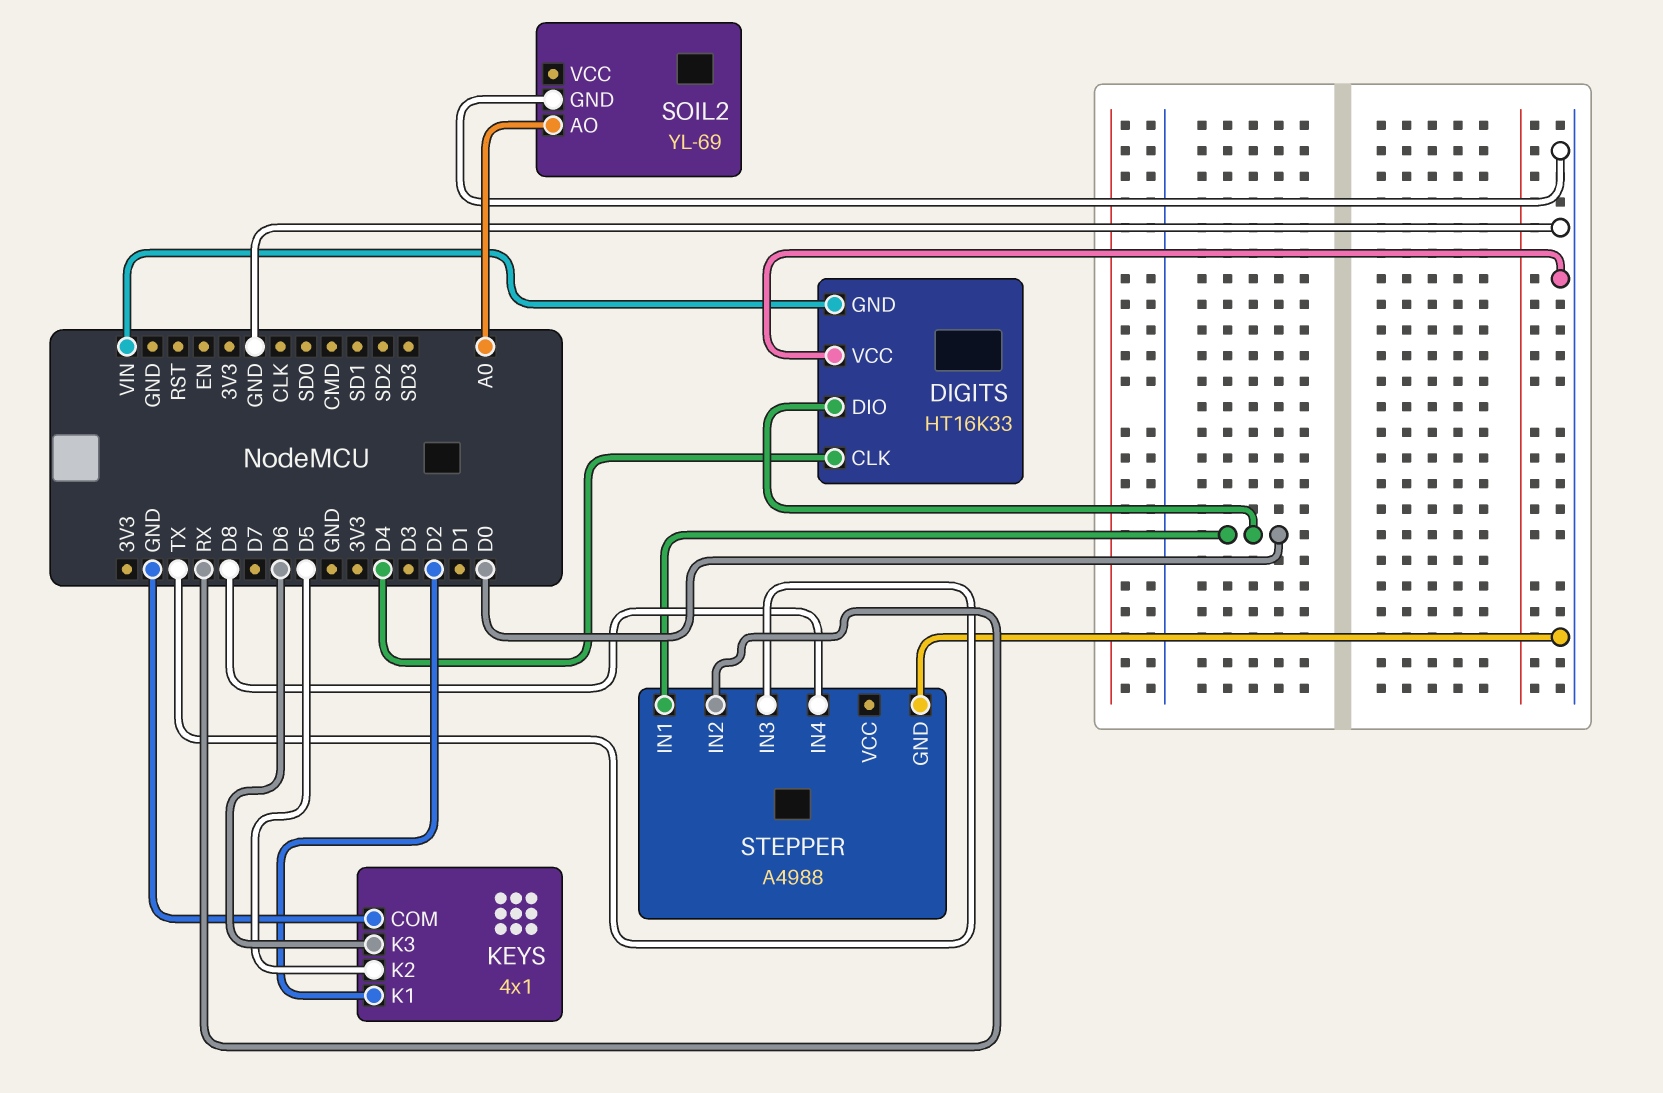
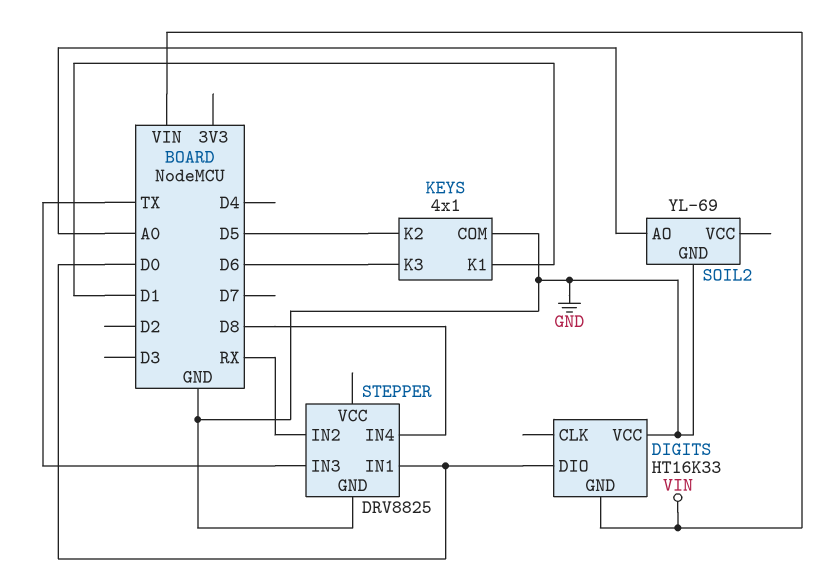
DIGITS pin CLK: D4 -> none
KEYS pin K1: D2 -> D1
STEPPER: A4988 -> DRV8825

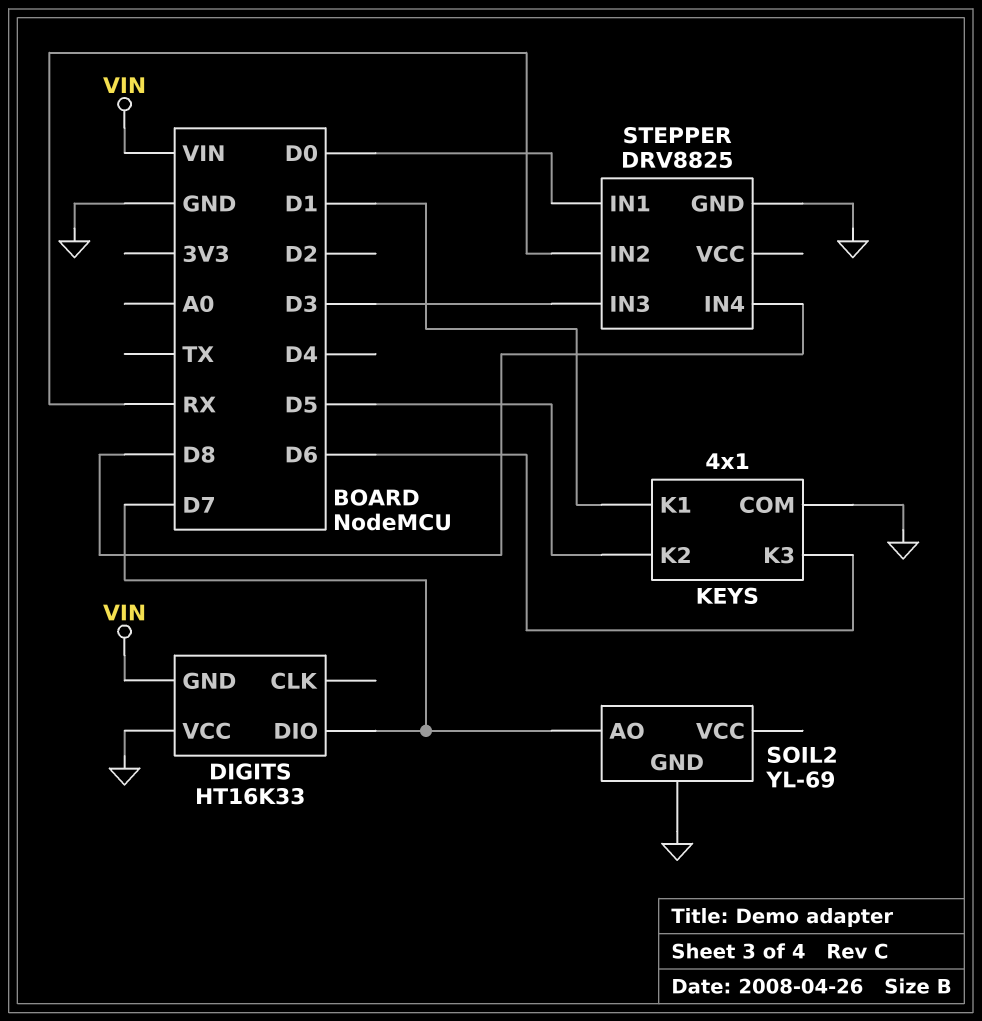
DIGITS pin DIO: D0 -> D7
SOIL2 pin AO: A0 -> D7
STEPPER pin IN3: TX -> D3

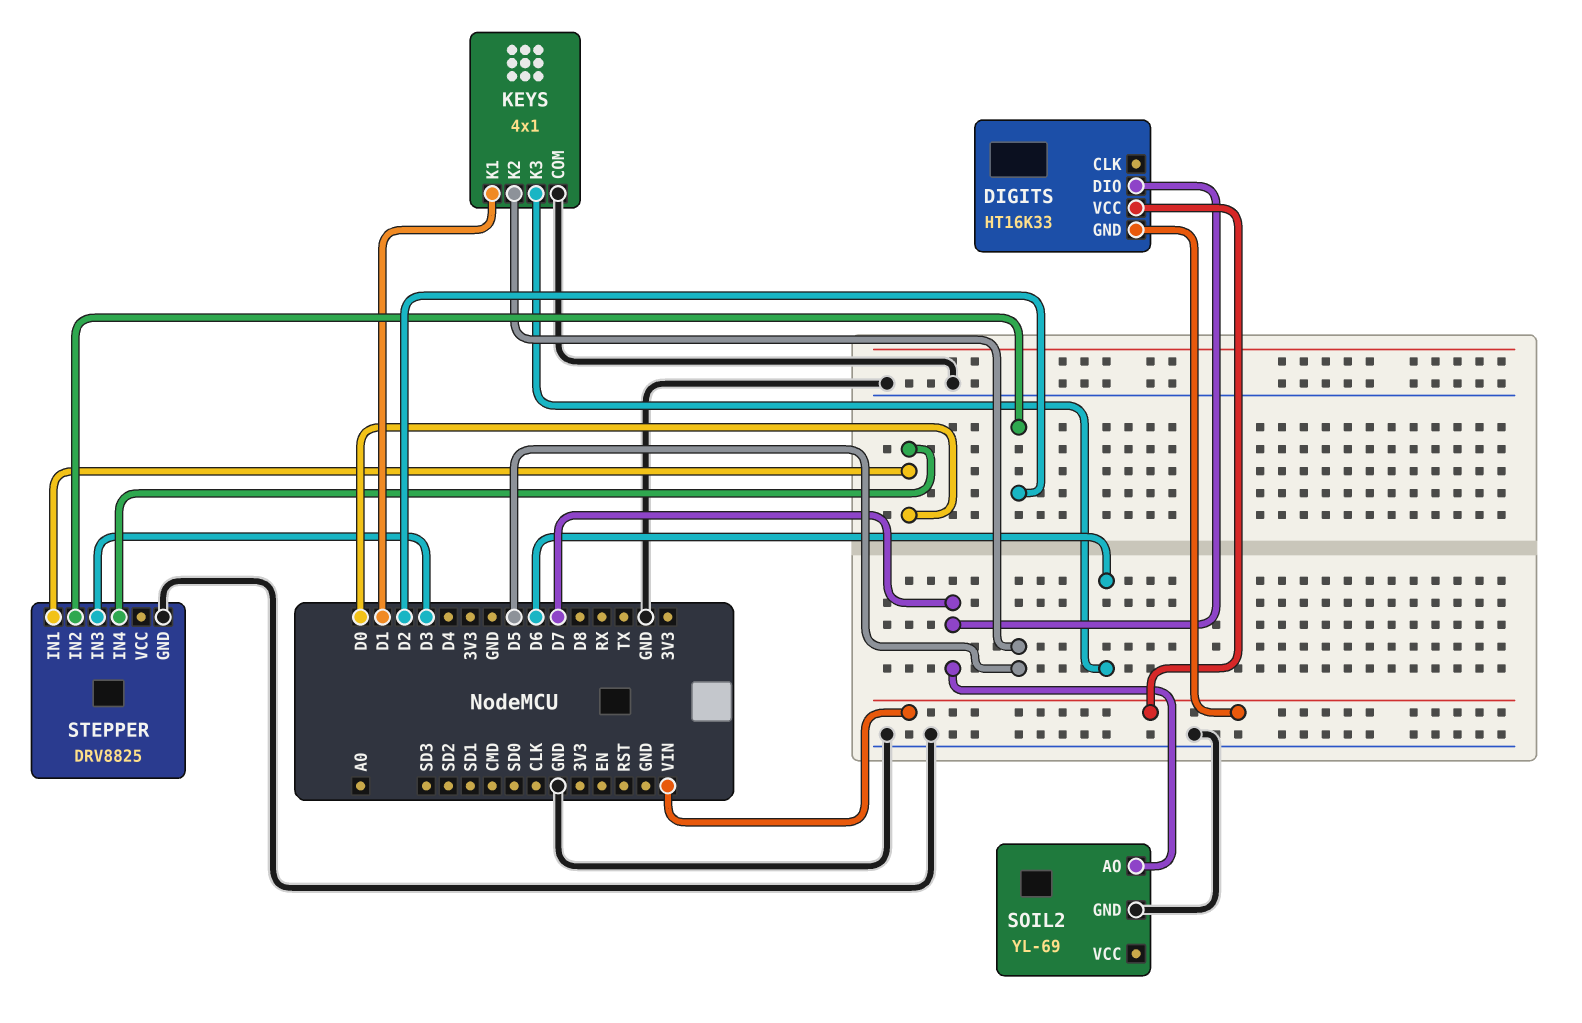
DIGITS pin VCC: GND -> VIN
STEPPER pin IN2: RX -> D2
STEPPER pin IN4: D8 -> D0

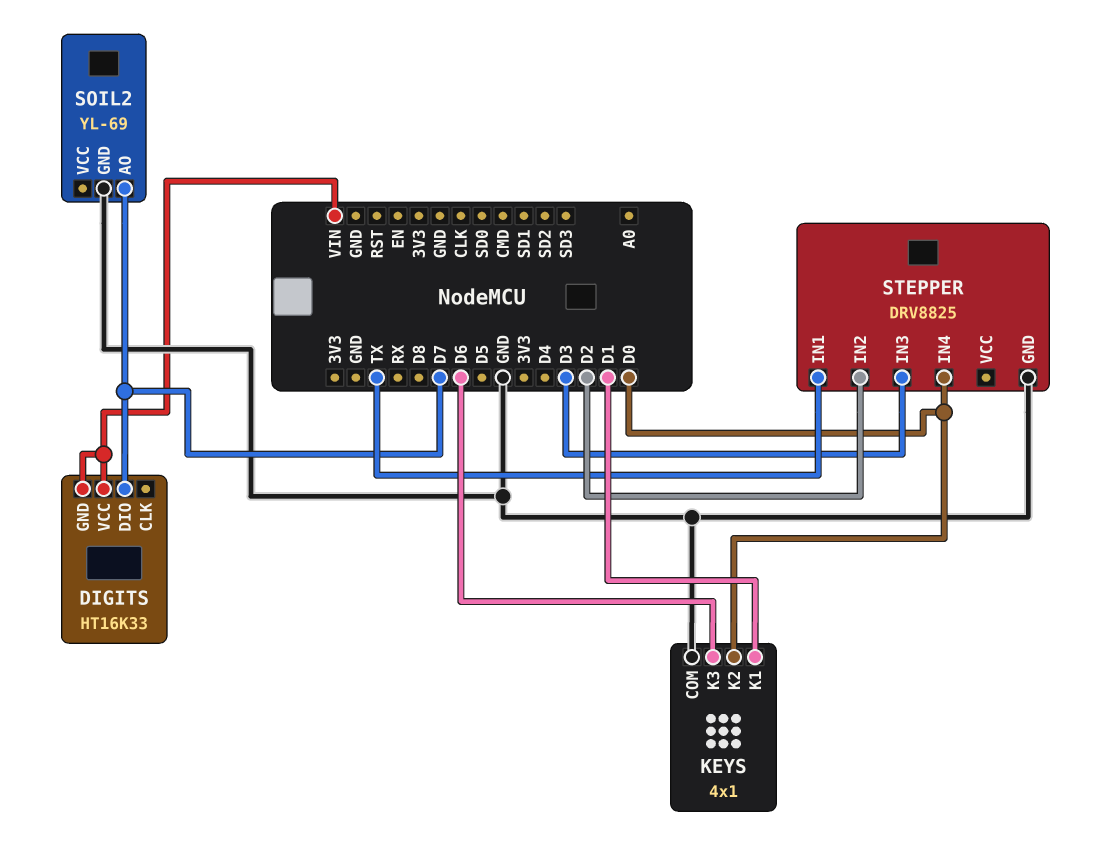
KEYS pin K2: D5 -> D0
STEPPER pin IN1: D0 -> TX

